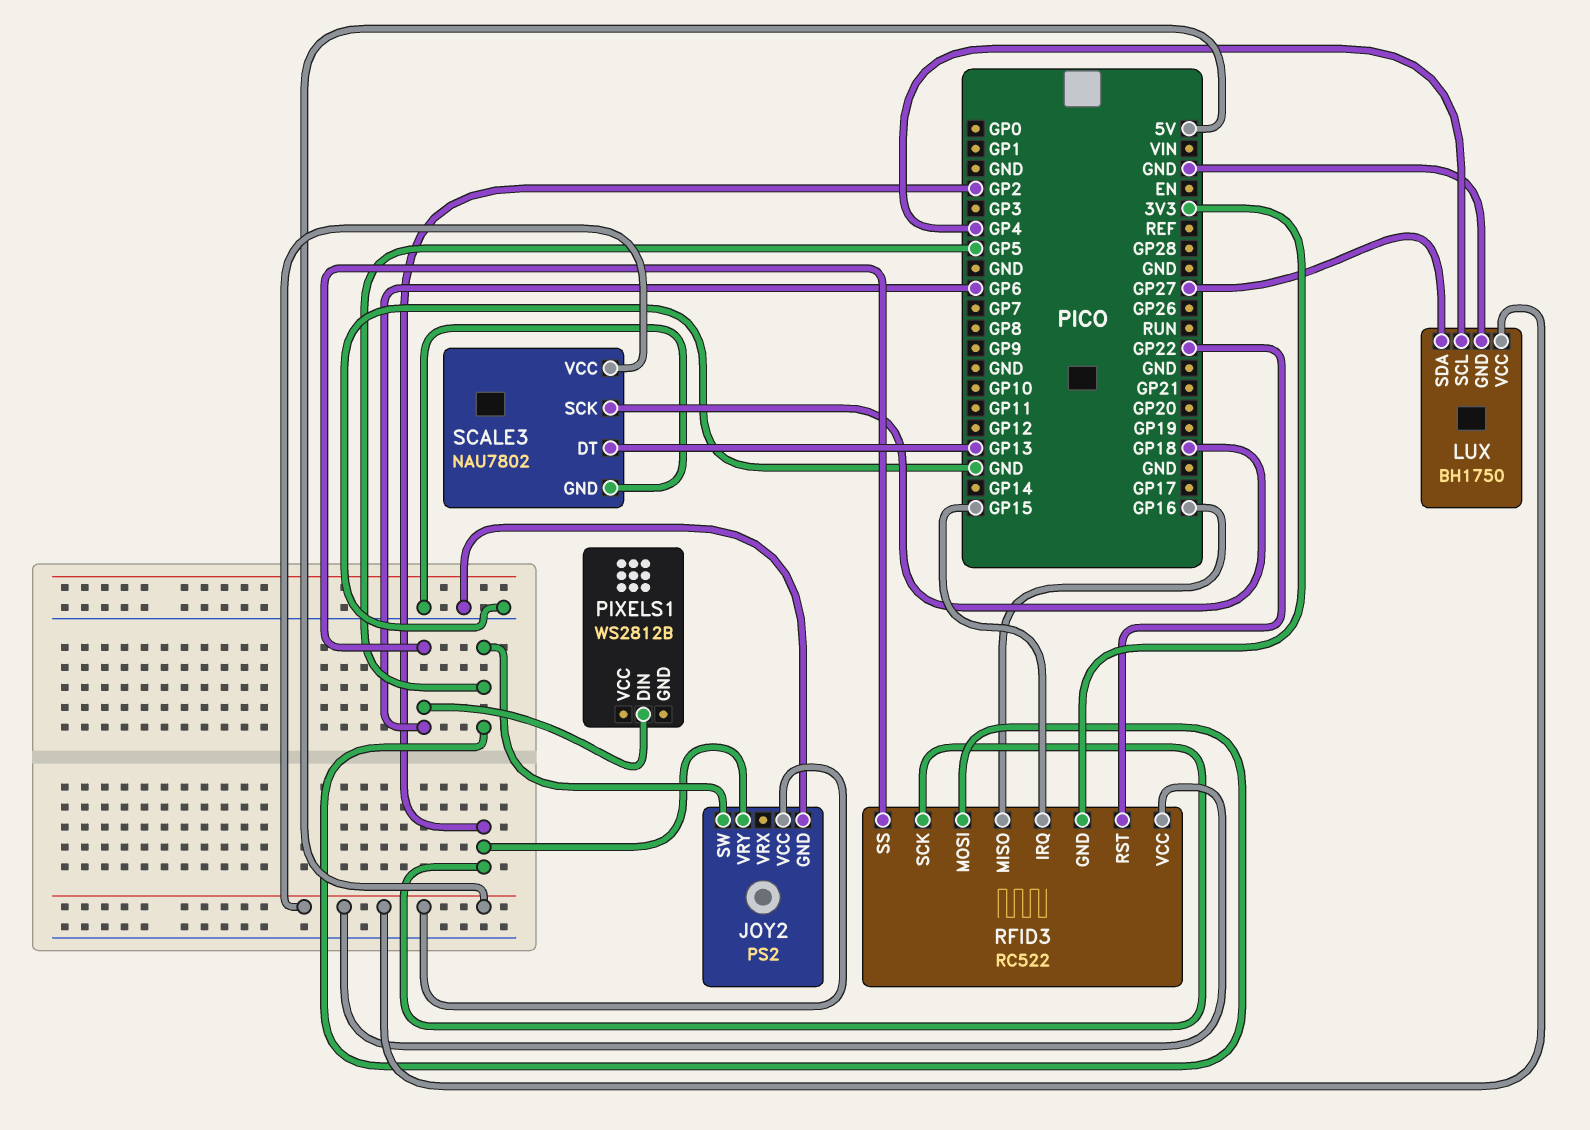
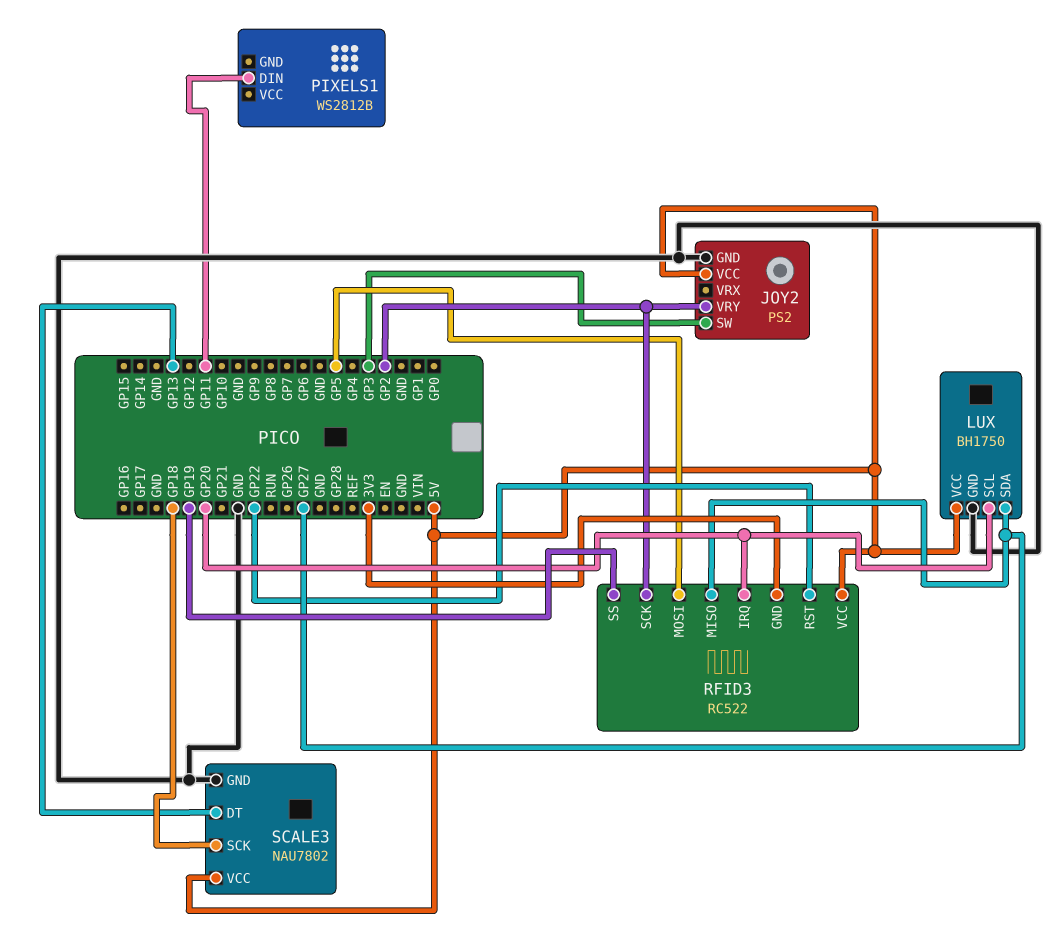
JOY2 pin SW: GP5 -> GP3
LUX pin SCL: GP4 -> GP20
PIXELS1 pin DIN: GP6 -> GP11
RFID3 pin IRQ: GP15 -> GP20
RFID3 pin MISO: GP16 -> GP27
RFID3 pin SS: GP6 -> GP19

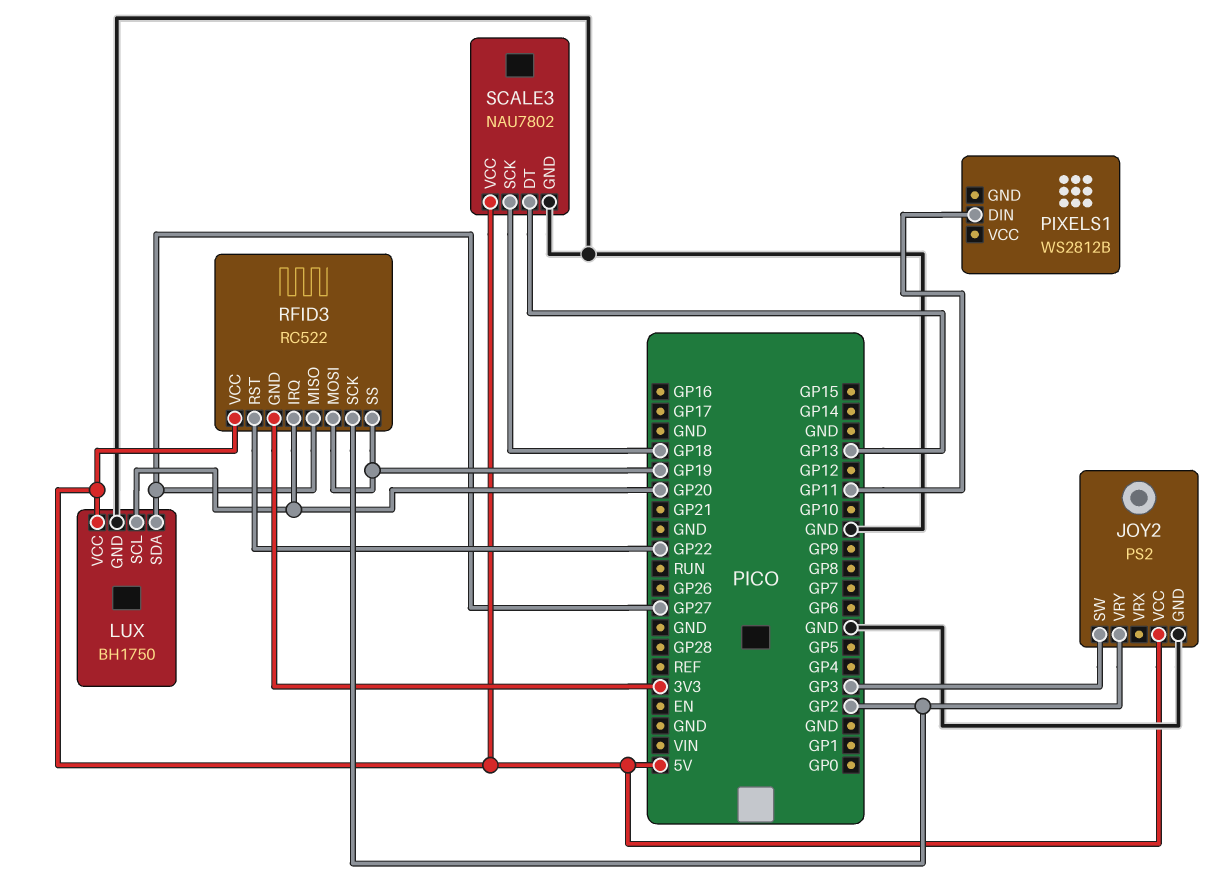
RFID3 pin MOSI: GP5 -> GP19

